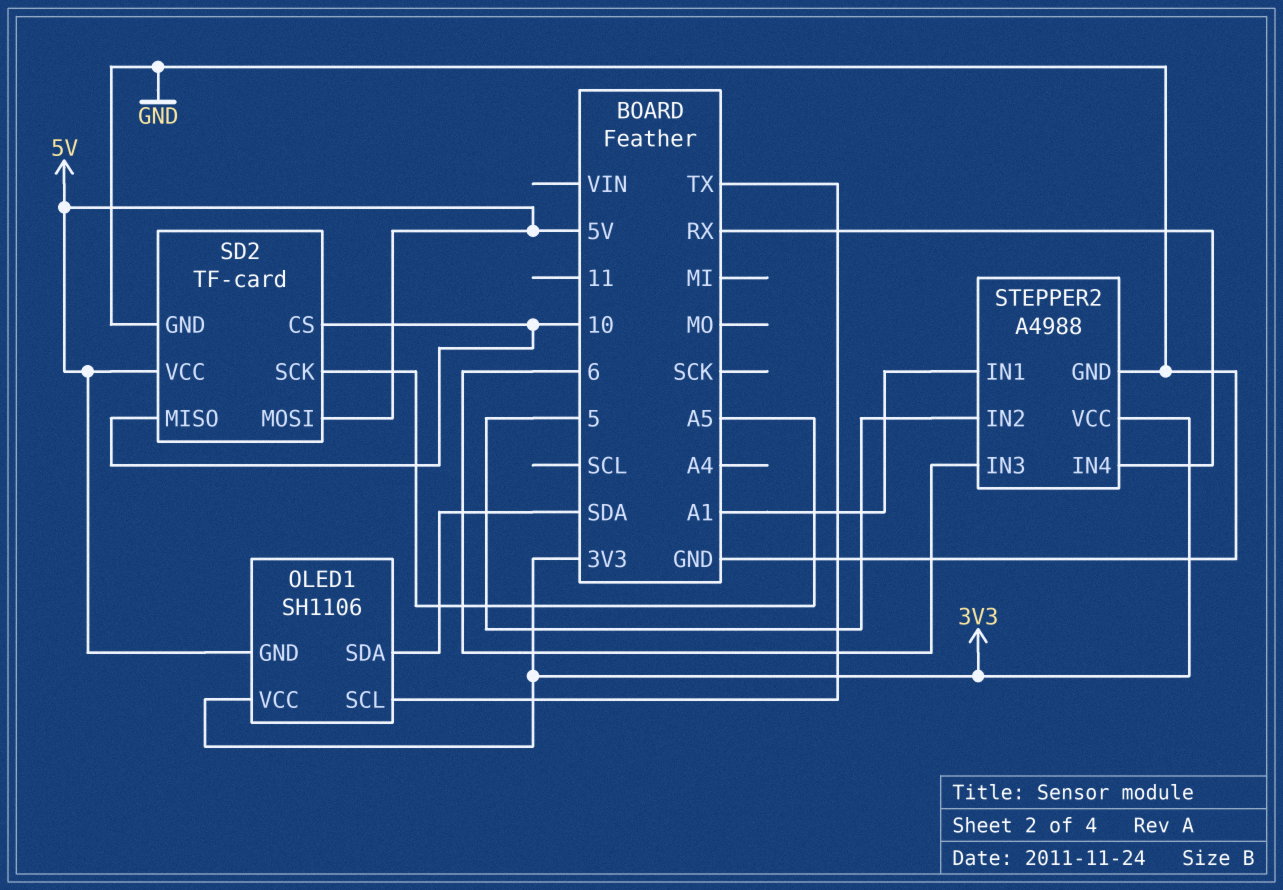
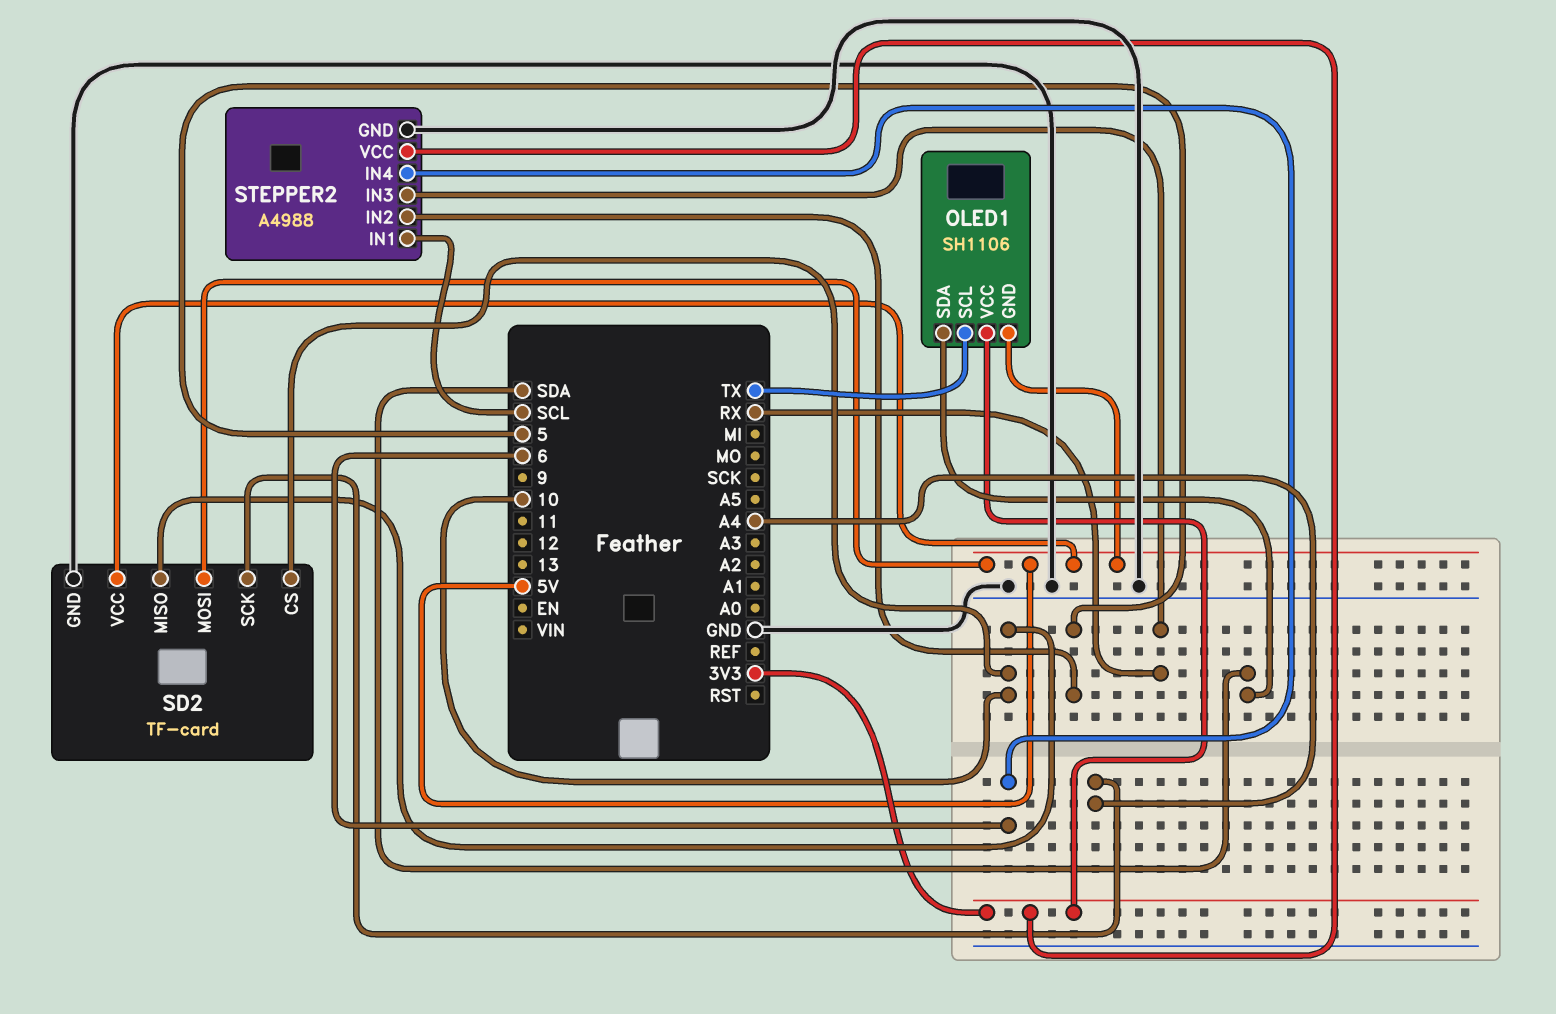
SD2 pin SCK: A5 -> A4
STEPPER2 pin IN1: A1 -> SCL
STEPPER2 pin IN3: 6 -> RX
STEPPER2 pin IN4: RX -> 6

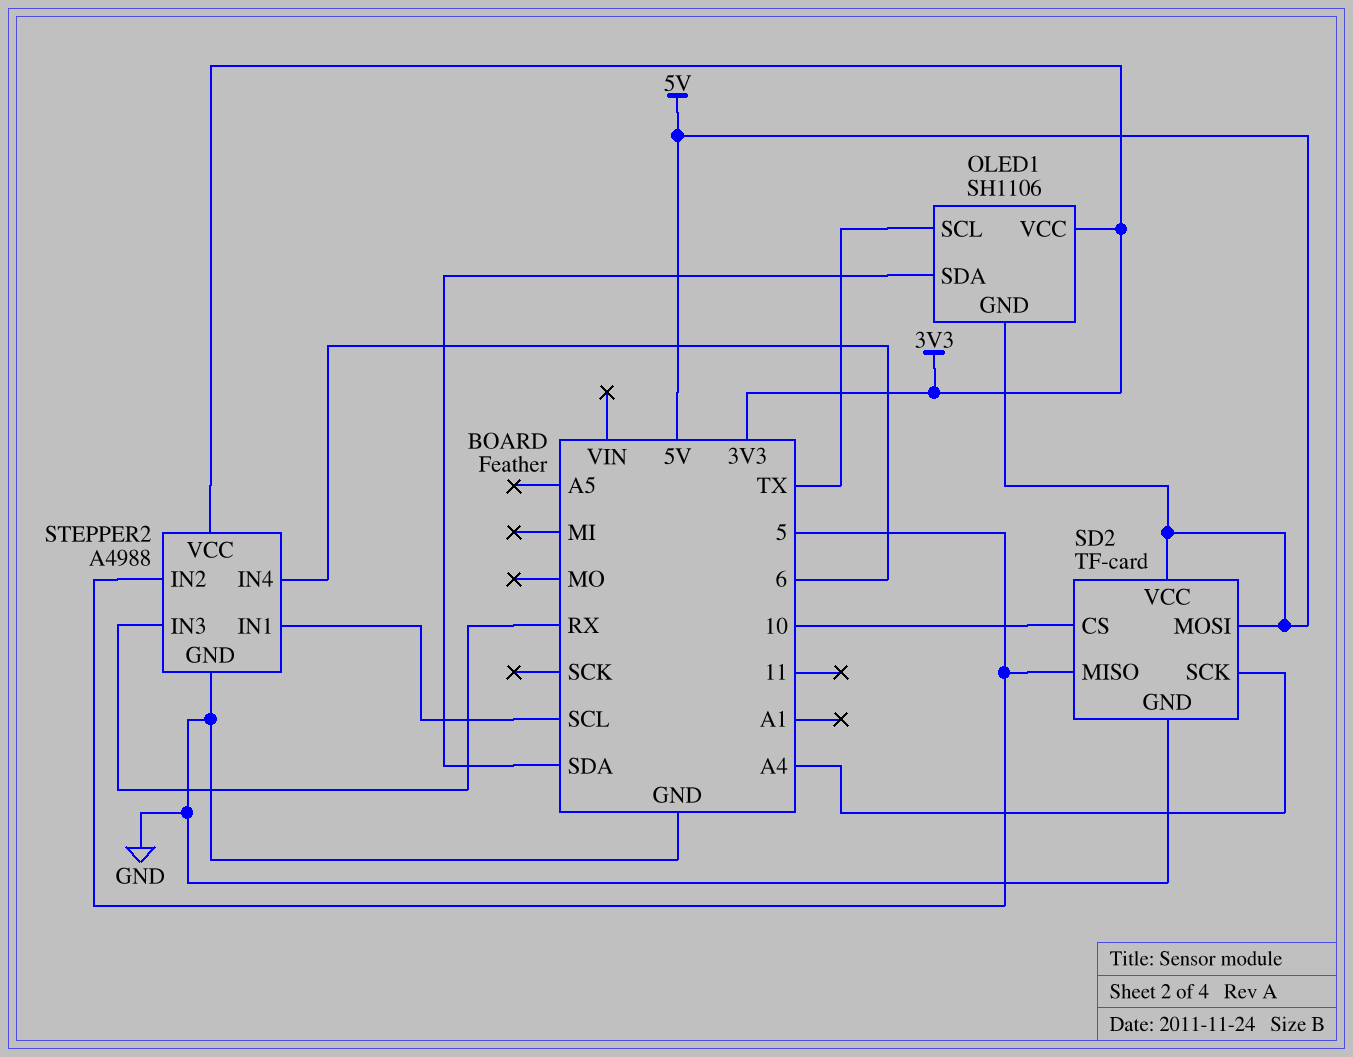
SD2 pin MISO: 10 -> 5

